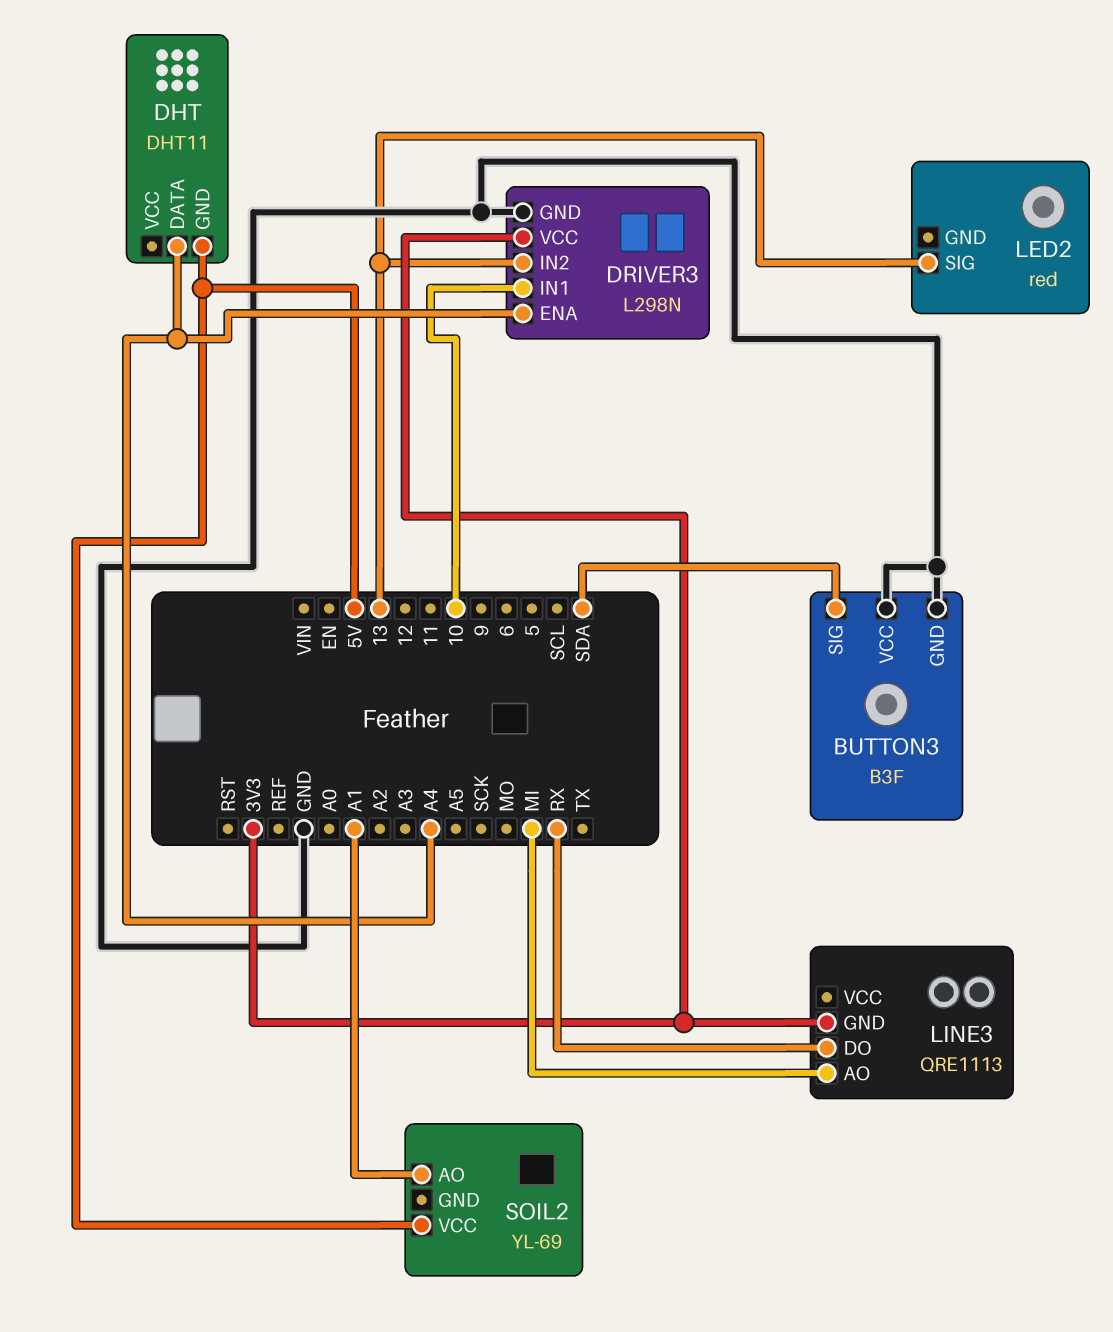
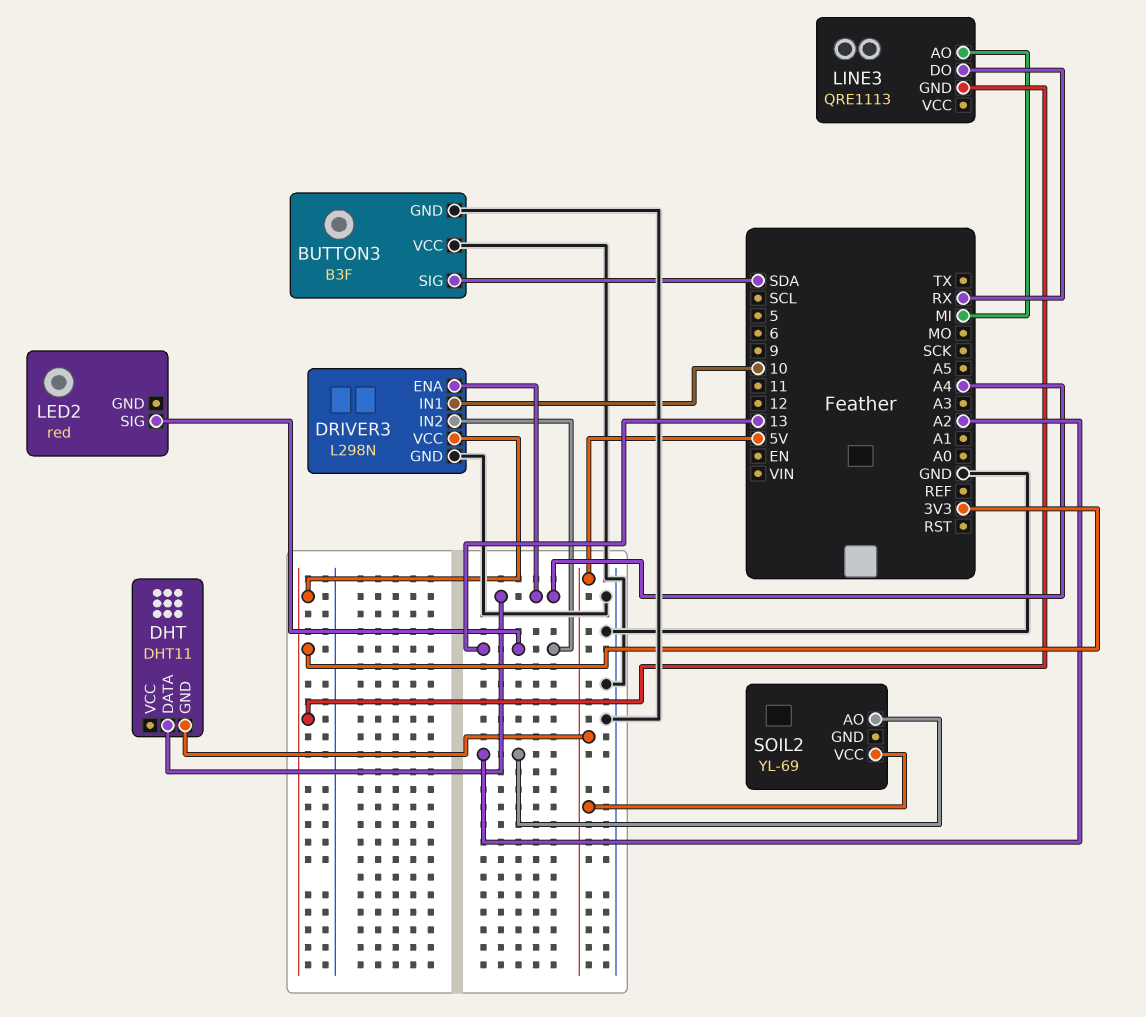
SOIL2 pin AO: A1 -> A2

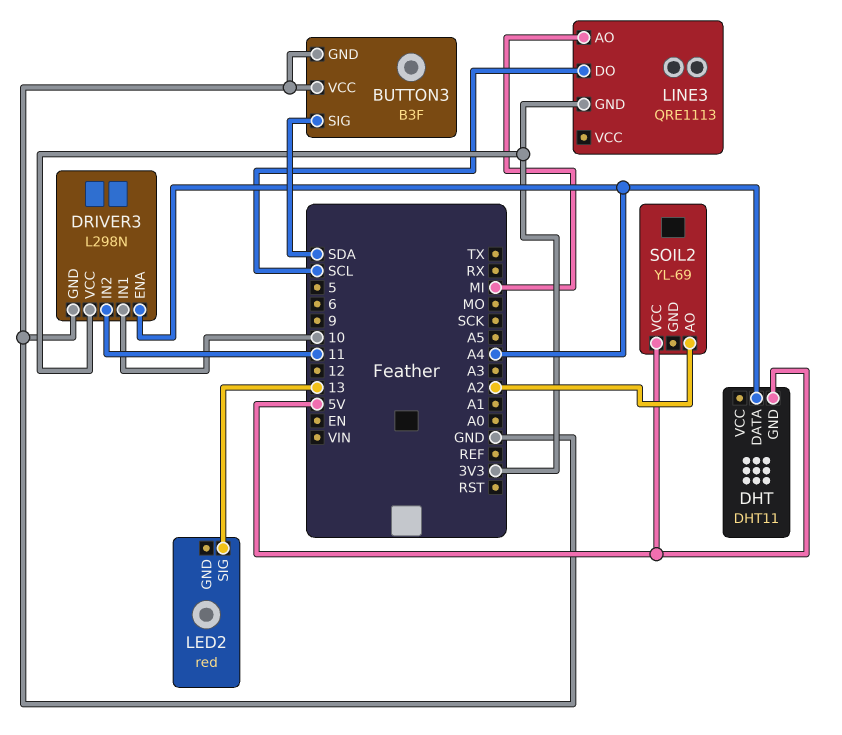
DRIVER3 pin IN2: 13 -> 11
LINE3 pin DO: RX -> SCL

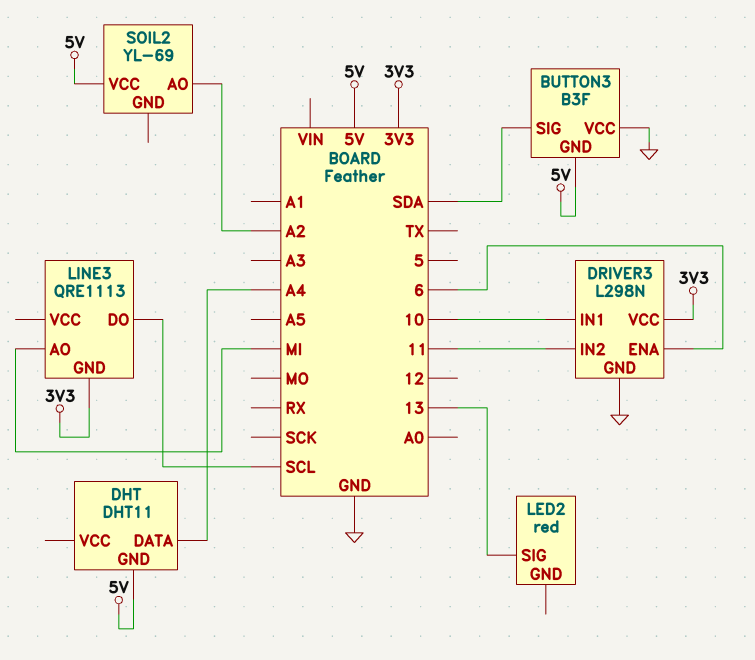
BUTTON3 pin GND: GND -> 5V
DRIVER3 pin ENA: A4 -> 6

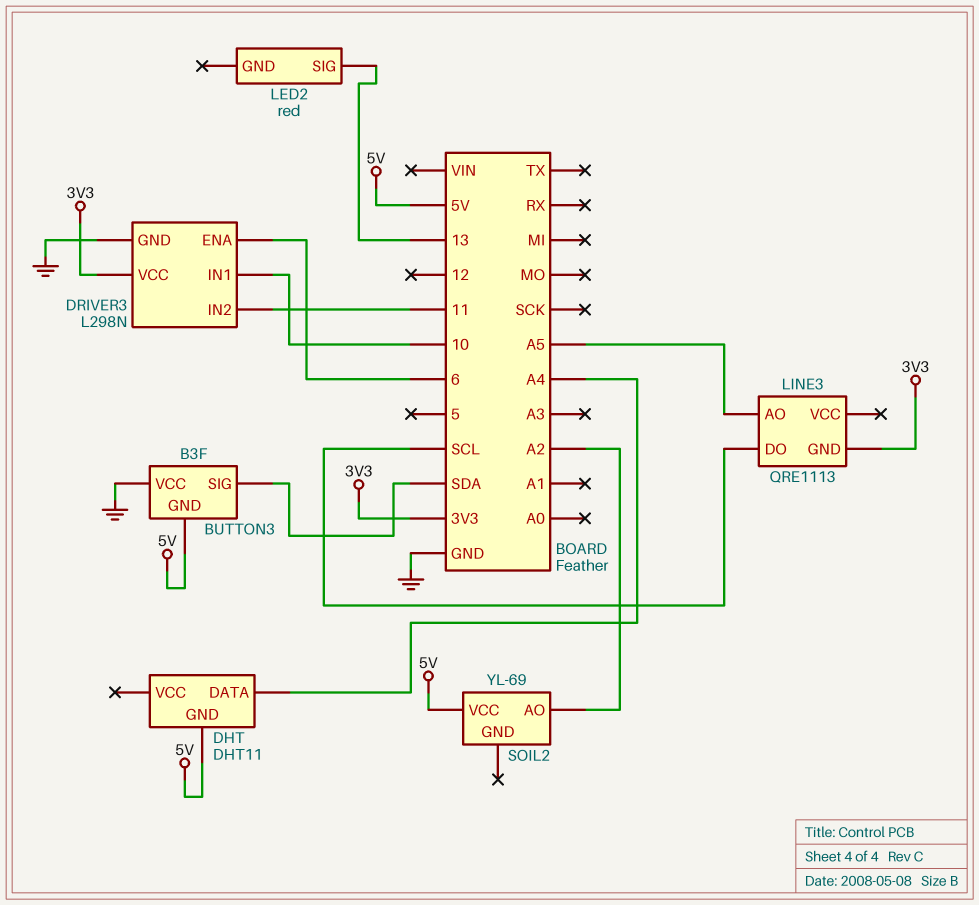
LINE3 pin AO: MI -> A5

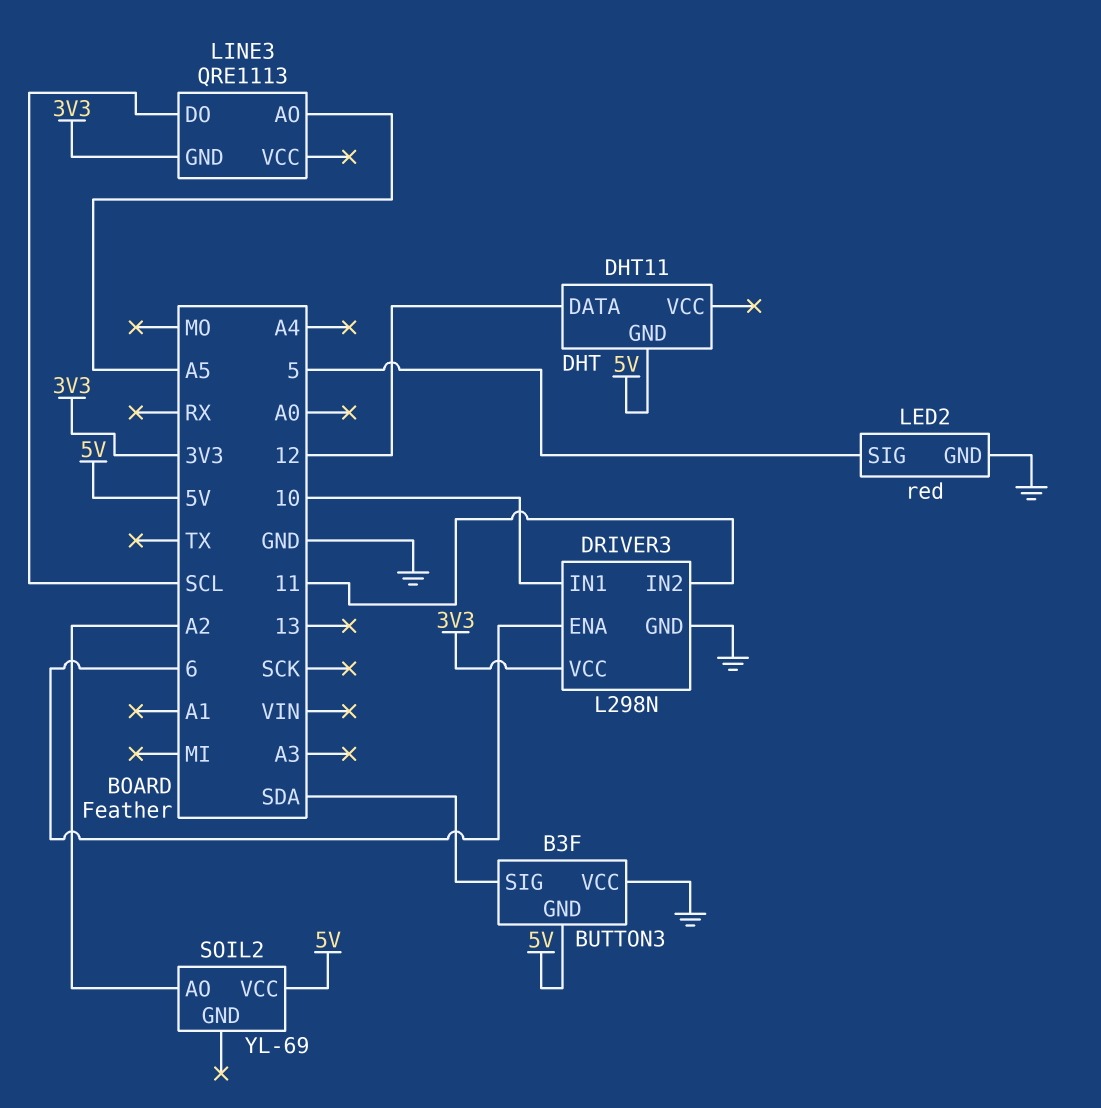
DHT pin DATA: A4 -> 12
LED2 pin GND: none -> GND
LED2 pin SIG: 13 -> 5

